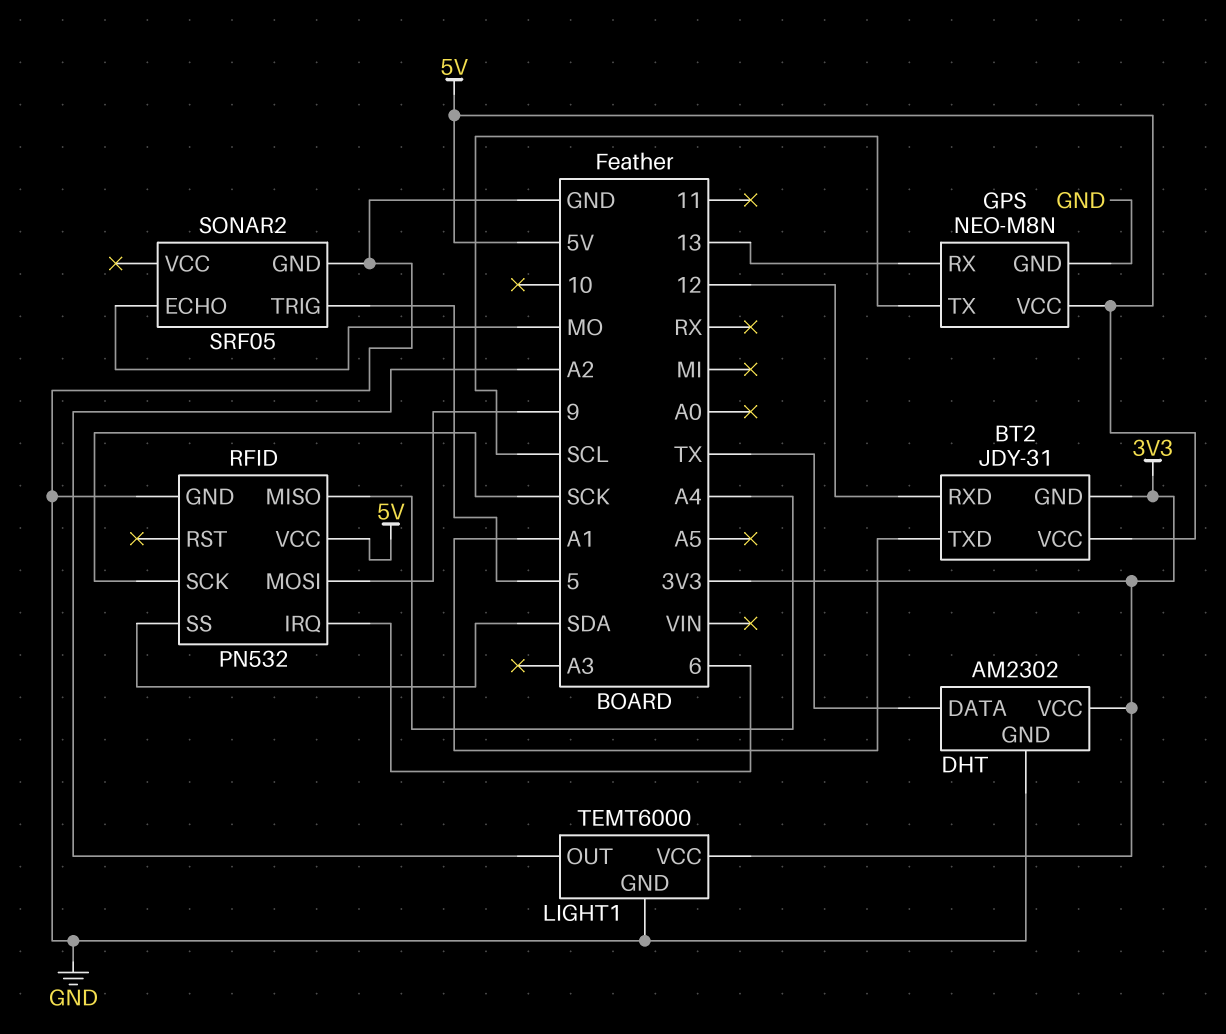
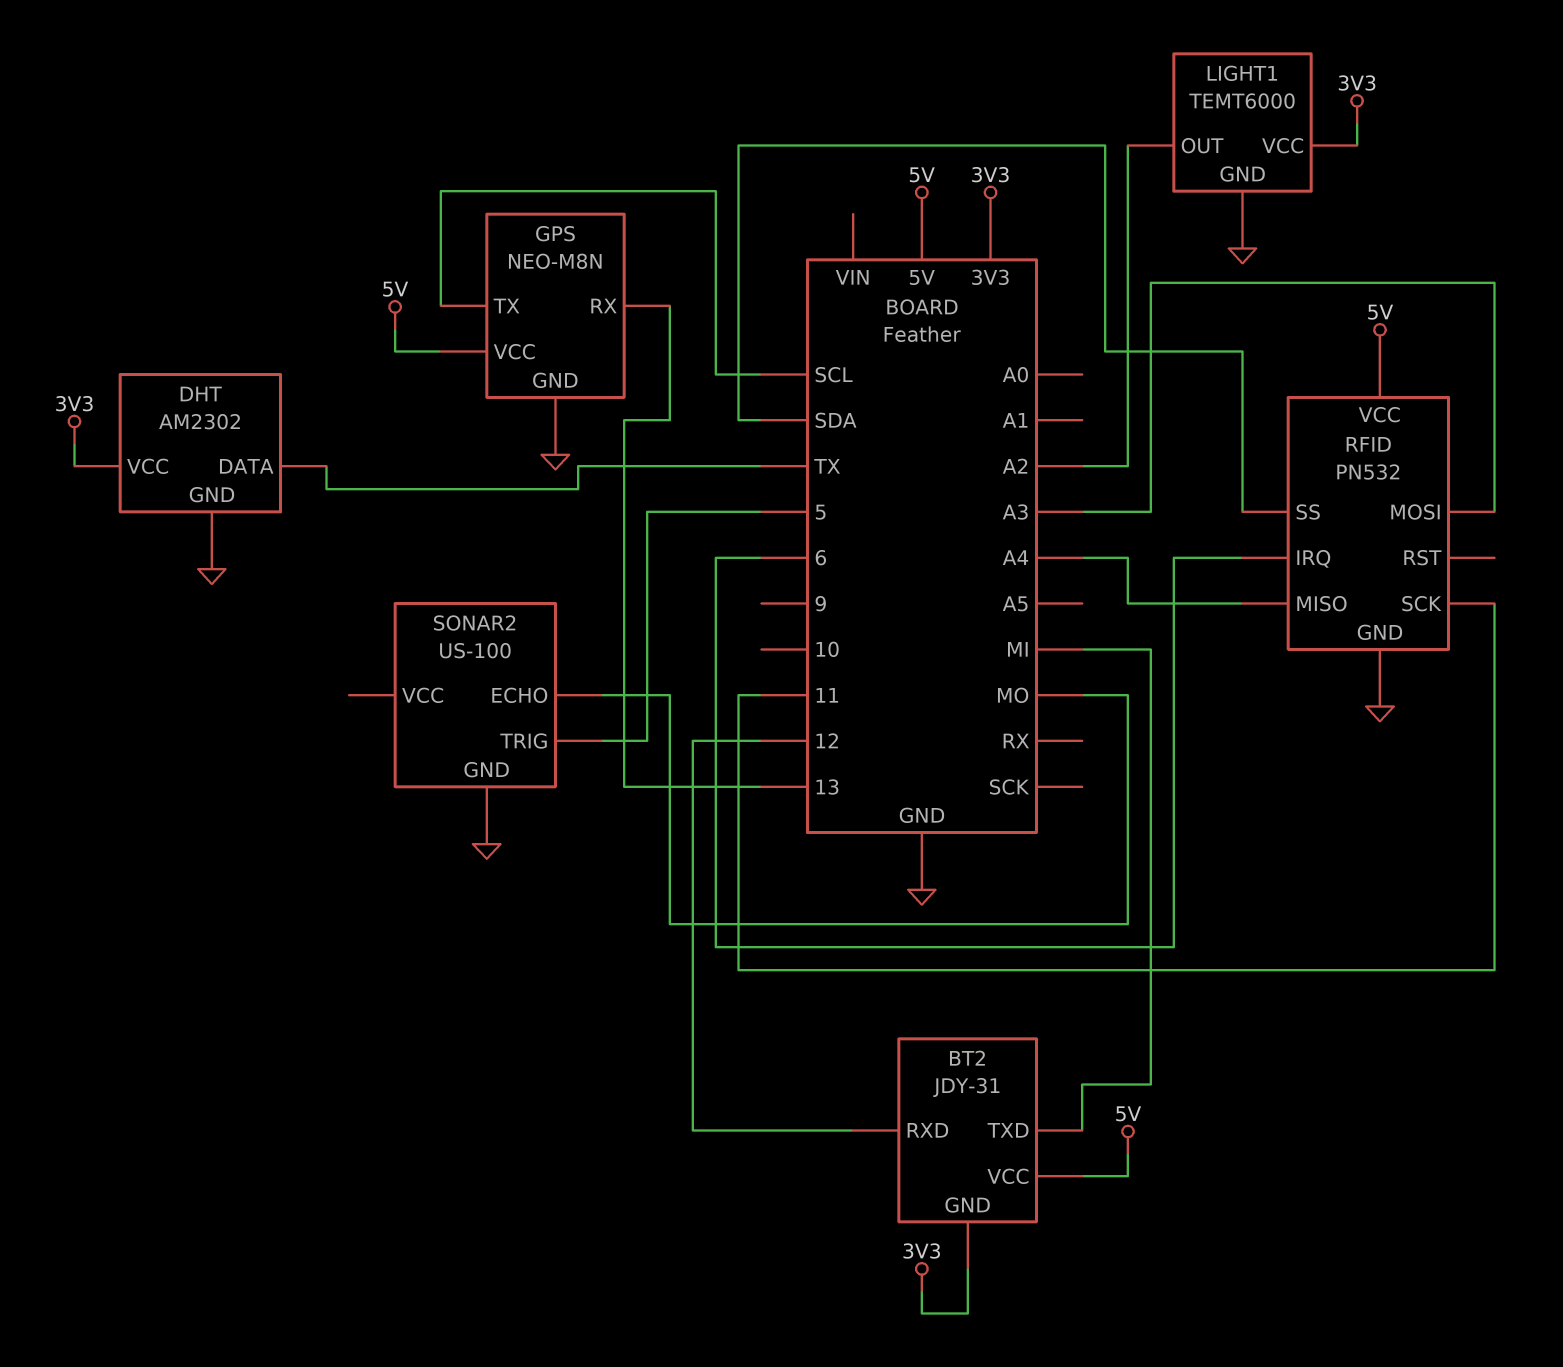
BT2 pin TXD: A1 -> MI
RFID pin MOSI: 9 -> A3
RFID pin SCK: SCK -> 11
SONAR2: SRF05 -> US-100

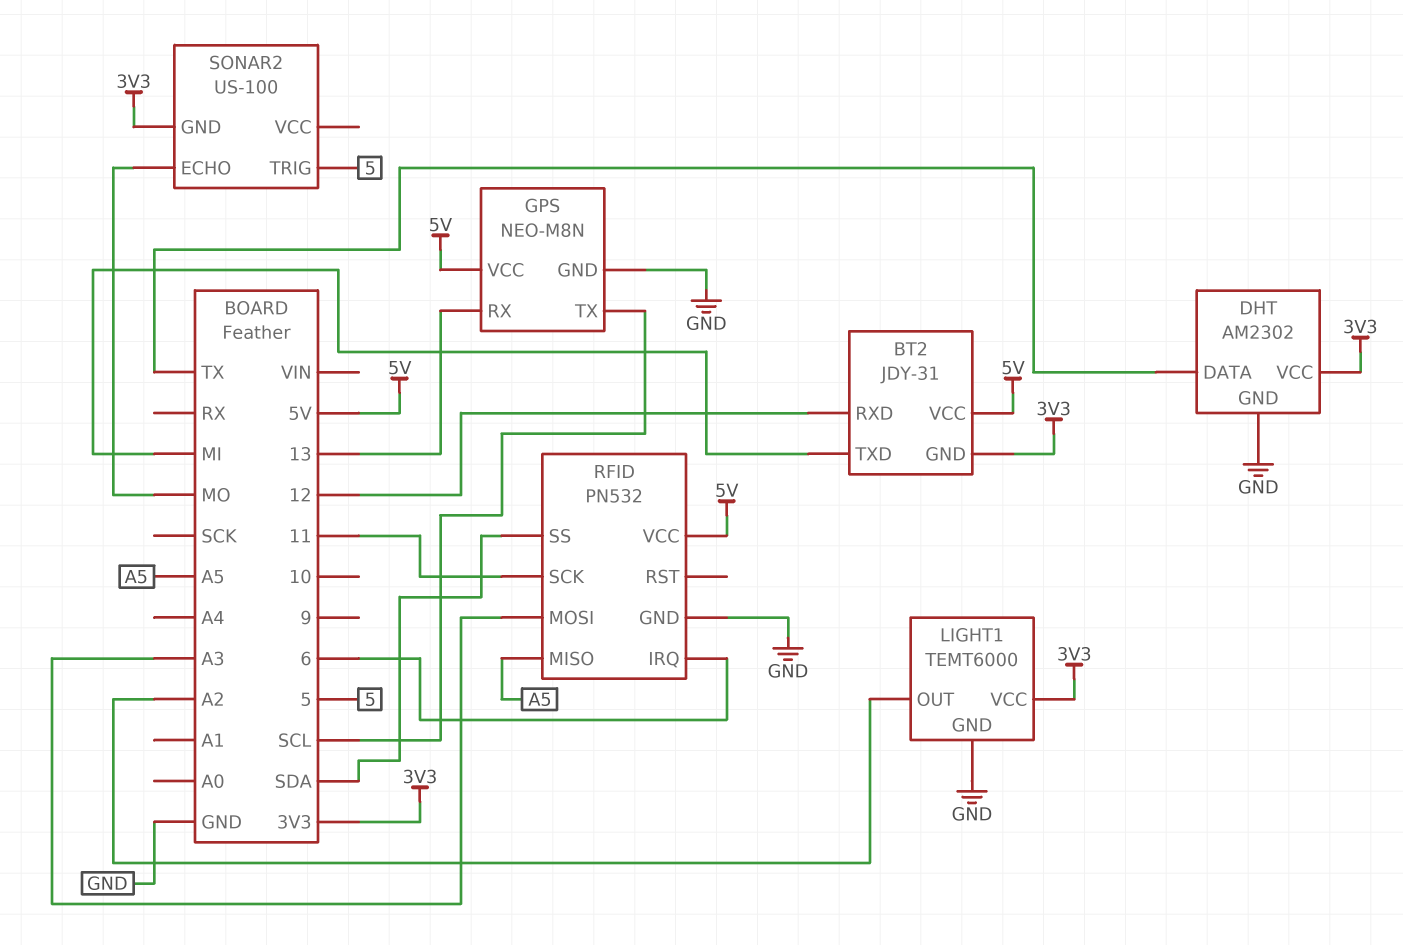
RFID pin MISO: A4 -> A5
SONAR2 pin GND: GND -> 3V3

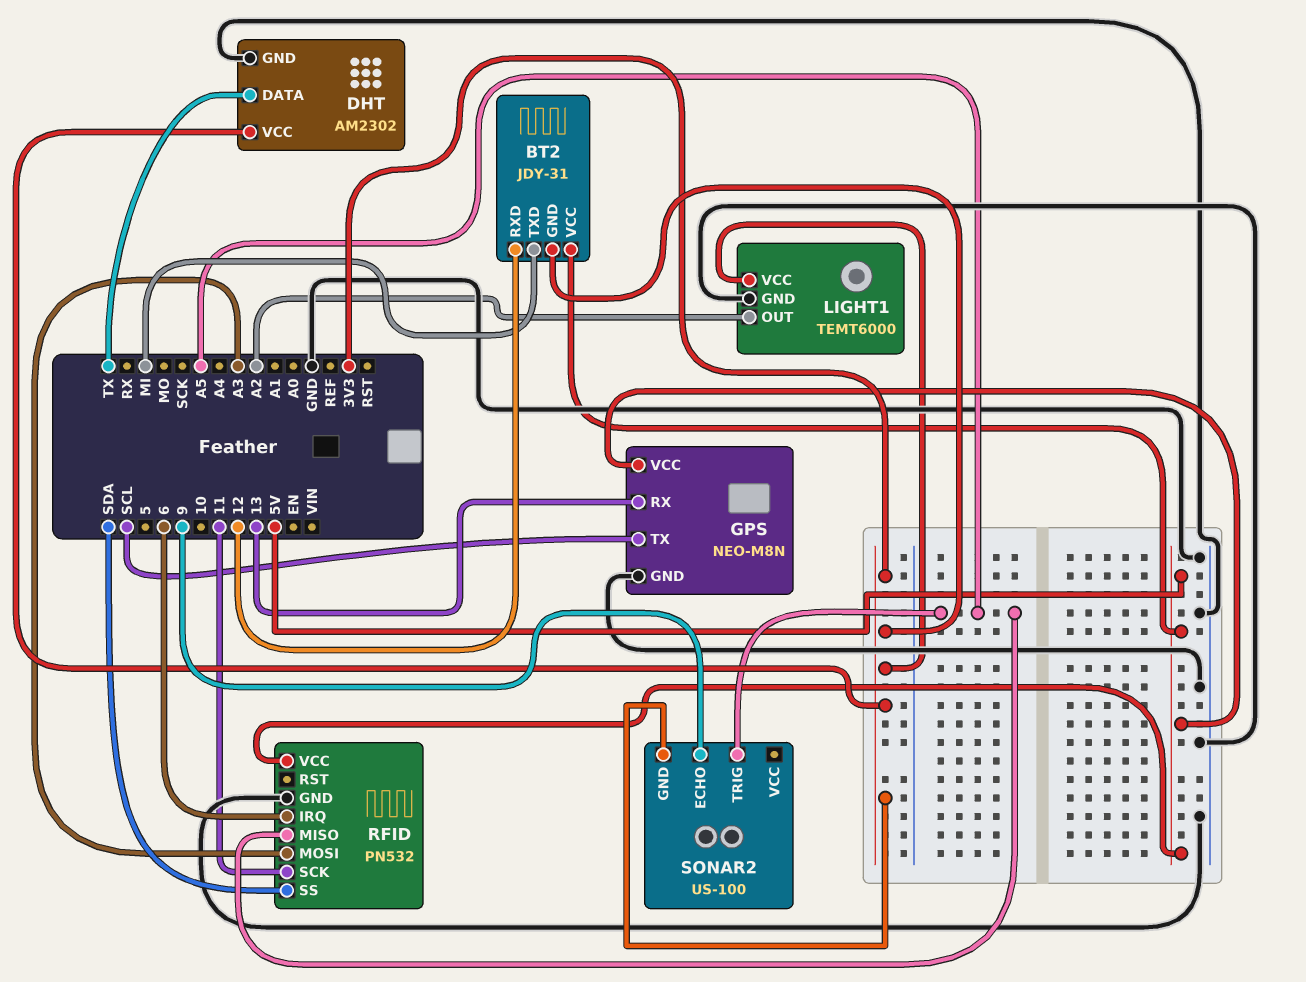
SONAR2 pin ECHO: MO -> 9
SONAR2 pin TRIG: 5 -> A5

